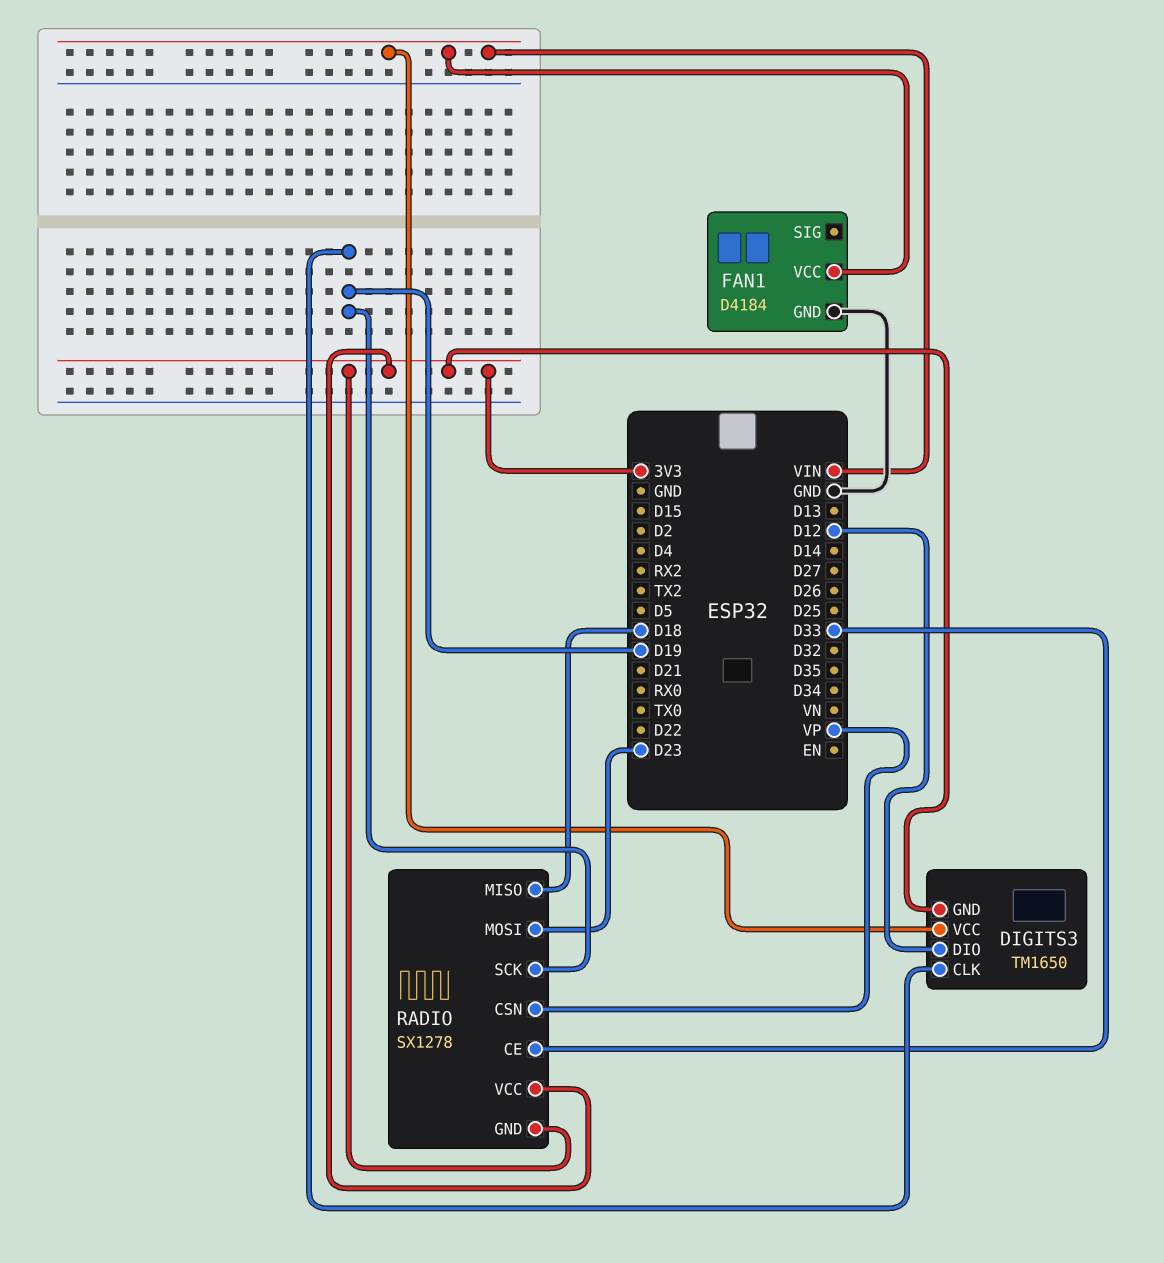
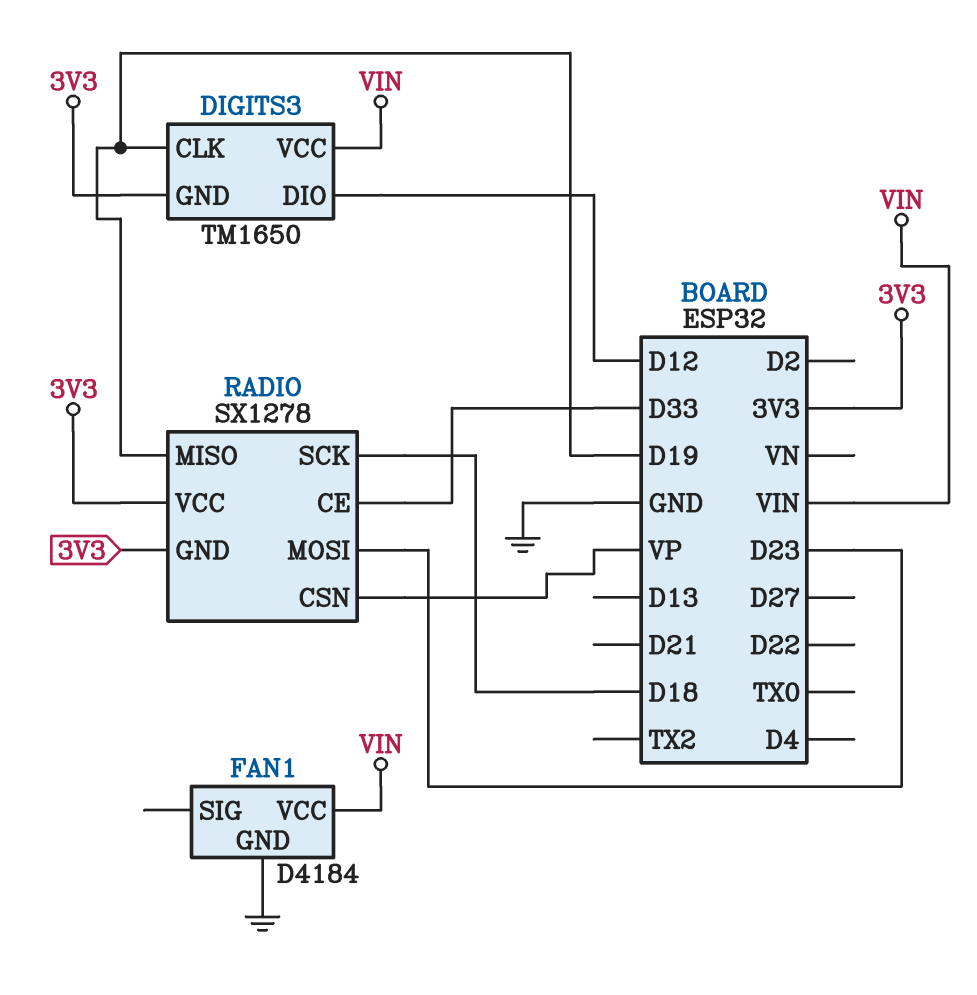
RADIO pin MISO: D18 -> D19
RADIO pin SCK: D19 -> D18

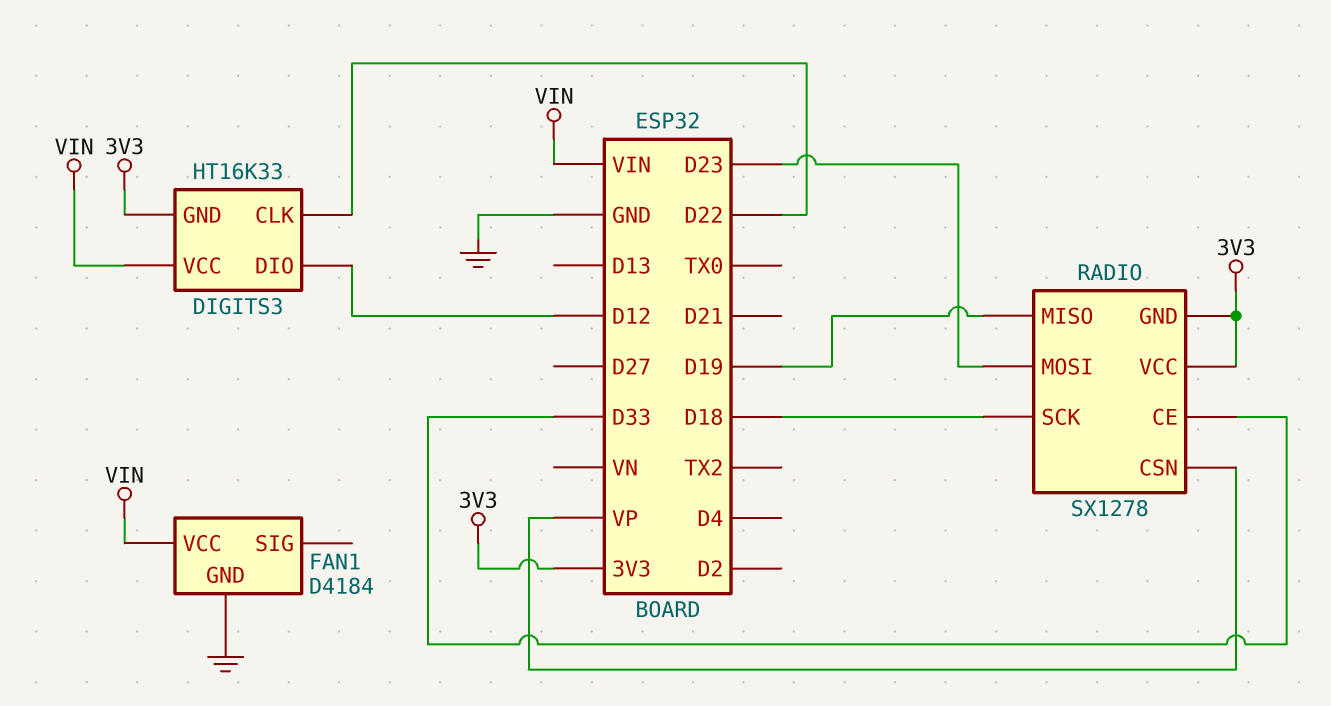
DIGITS3: TM1650 -> HT16K33
DIGITS3 pin CLK: D19 -> D22

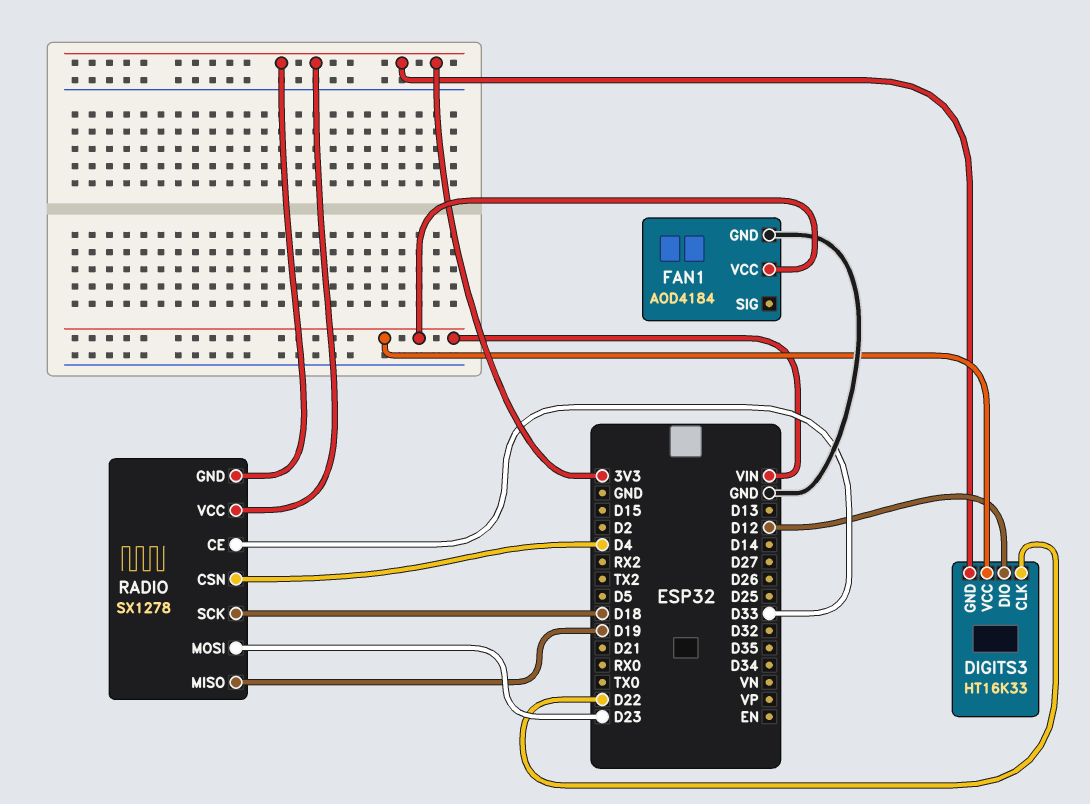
FAN1: D4184 -> AOD4184
RADIO pin CSN: VP -> D4

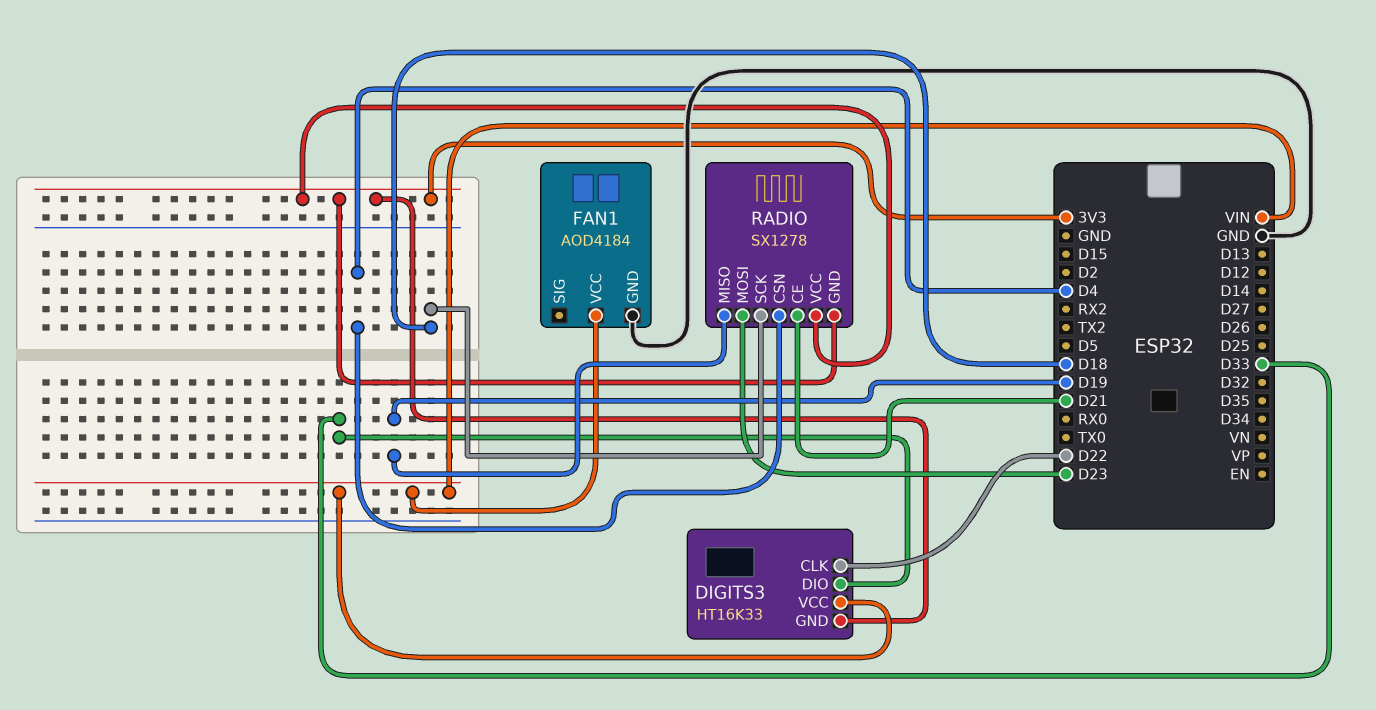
DIGITS3 pin DIO: D12 -> D33
RADIO pin CE: D33 -> D21

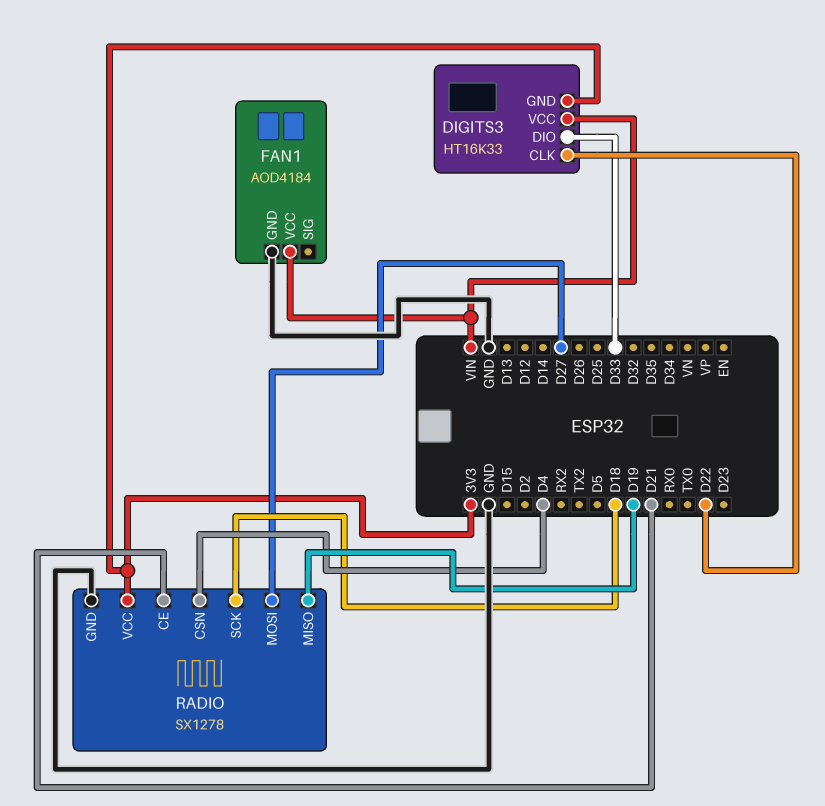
RADIO pin GND: 3V3 -> GND
RADIO pin MOSI: D23 -> D27

